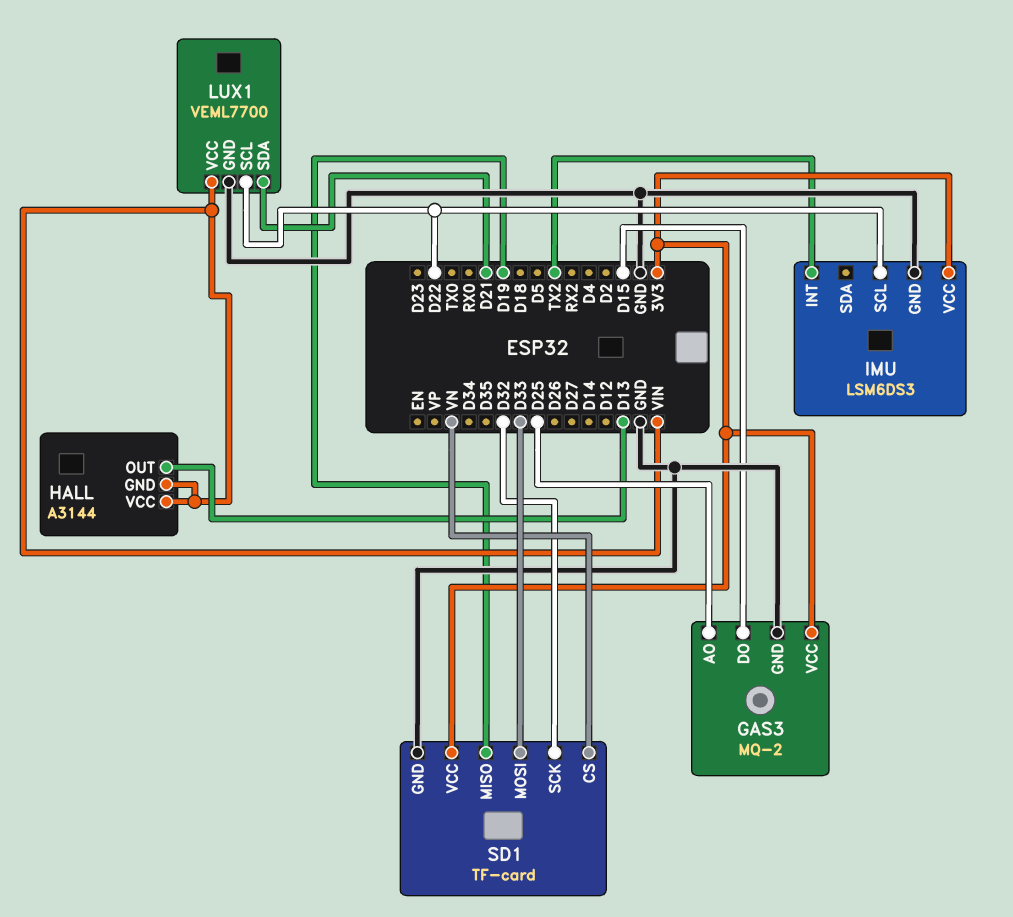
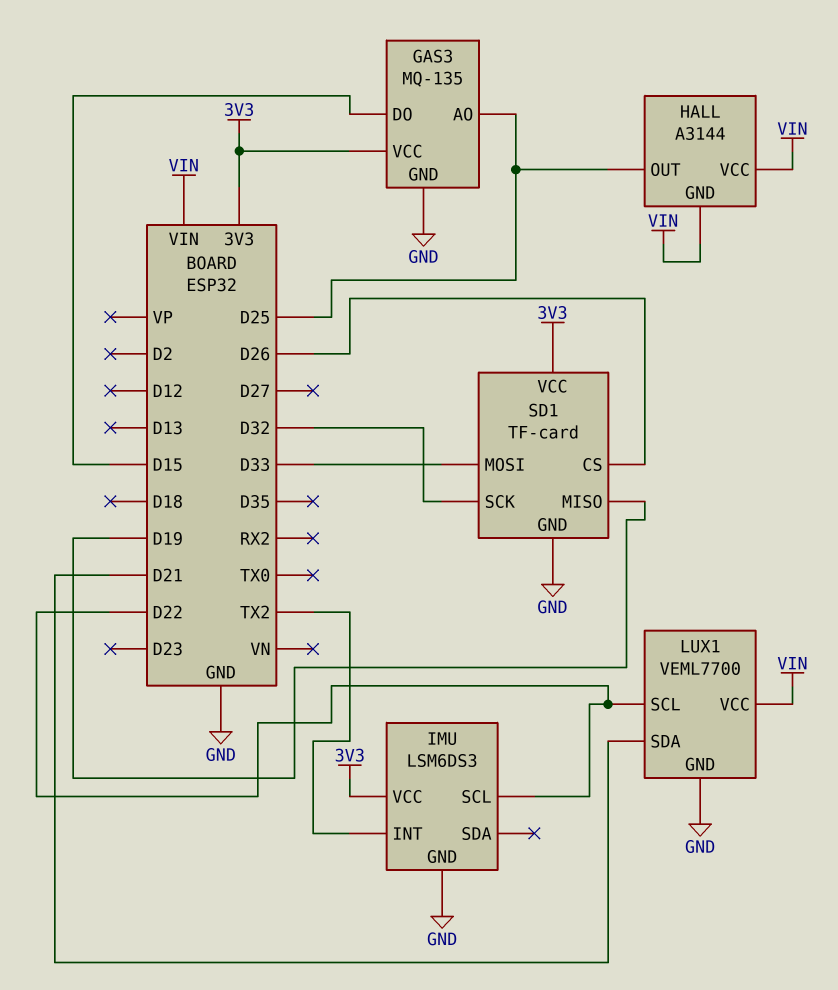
GAS3: MQ-2 -> MQ-135
HALL pin OUT: D13 -> D25
SD1 pin CS: VN -> D26

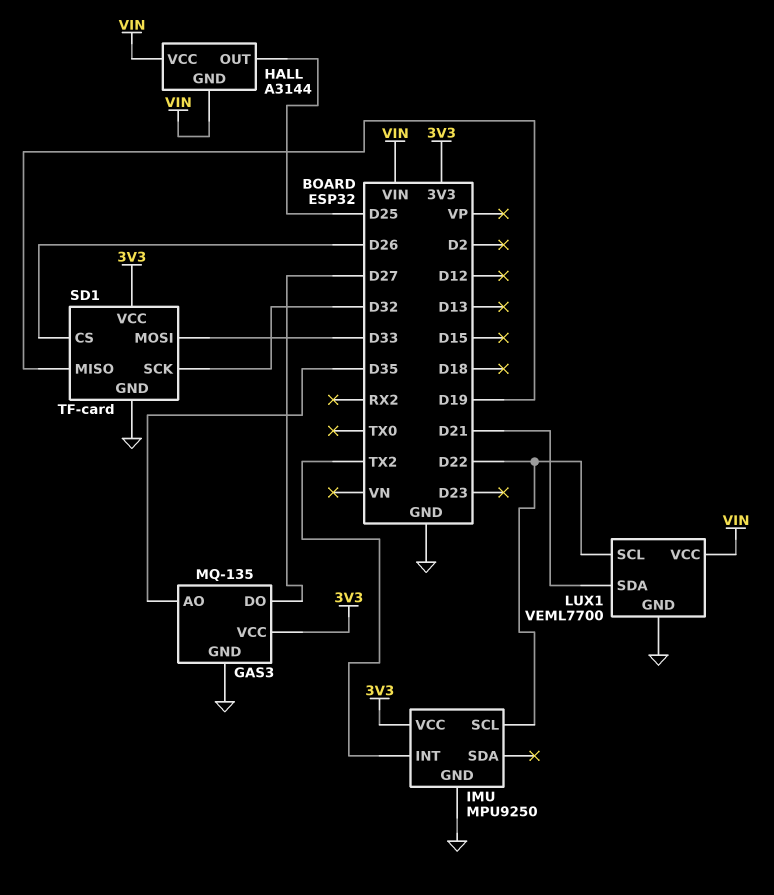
GAS3 pin AO: D25 -> D35
GAS3 pin DO: D15 -> D27
IMU: LSM6DS3 -> MPU9250

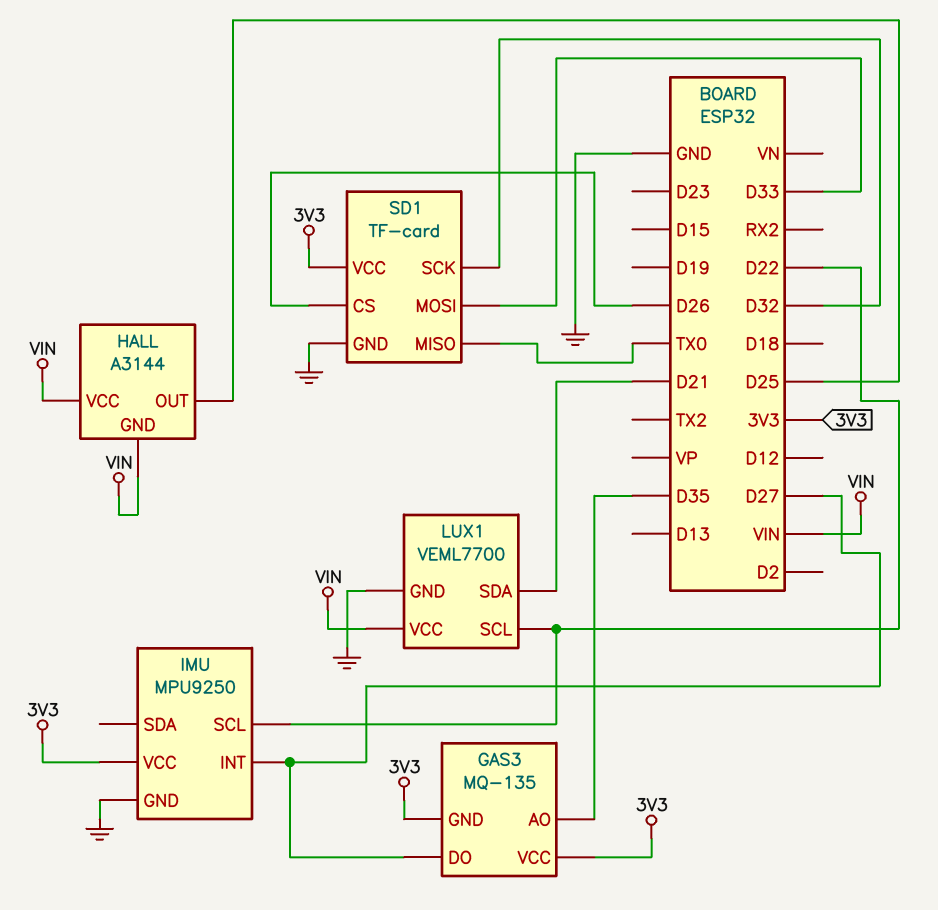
GAS3 pin GND: GND -> 3V3
IMU pin INT: TX2 -> D27
SD1 pin MISO: D19 -> TX0

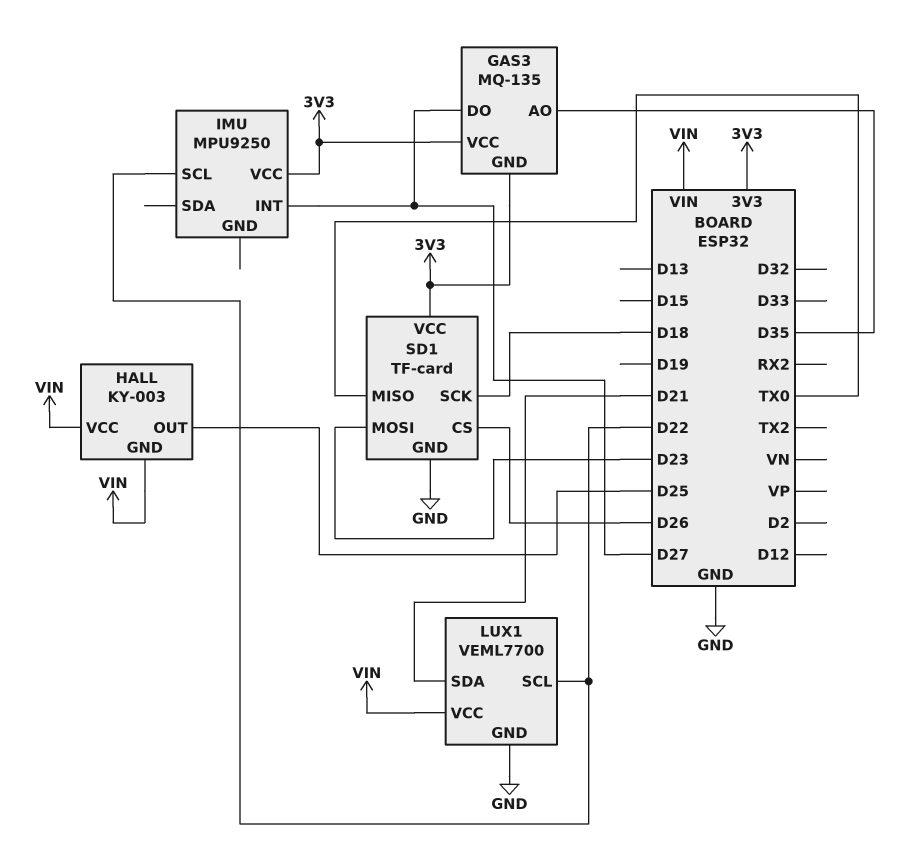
HALL: A3144 -> KY-003
IMU pin GND: GND -> none
SD1 pin MOSI: D33 -> D23
SD1 pin SCK: D32 -> D18

